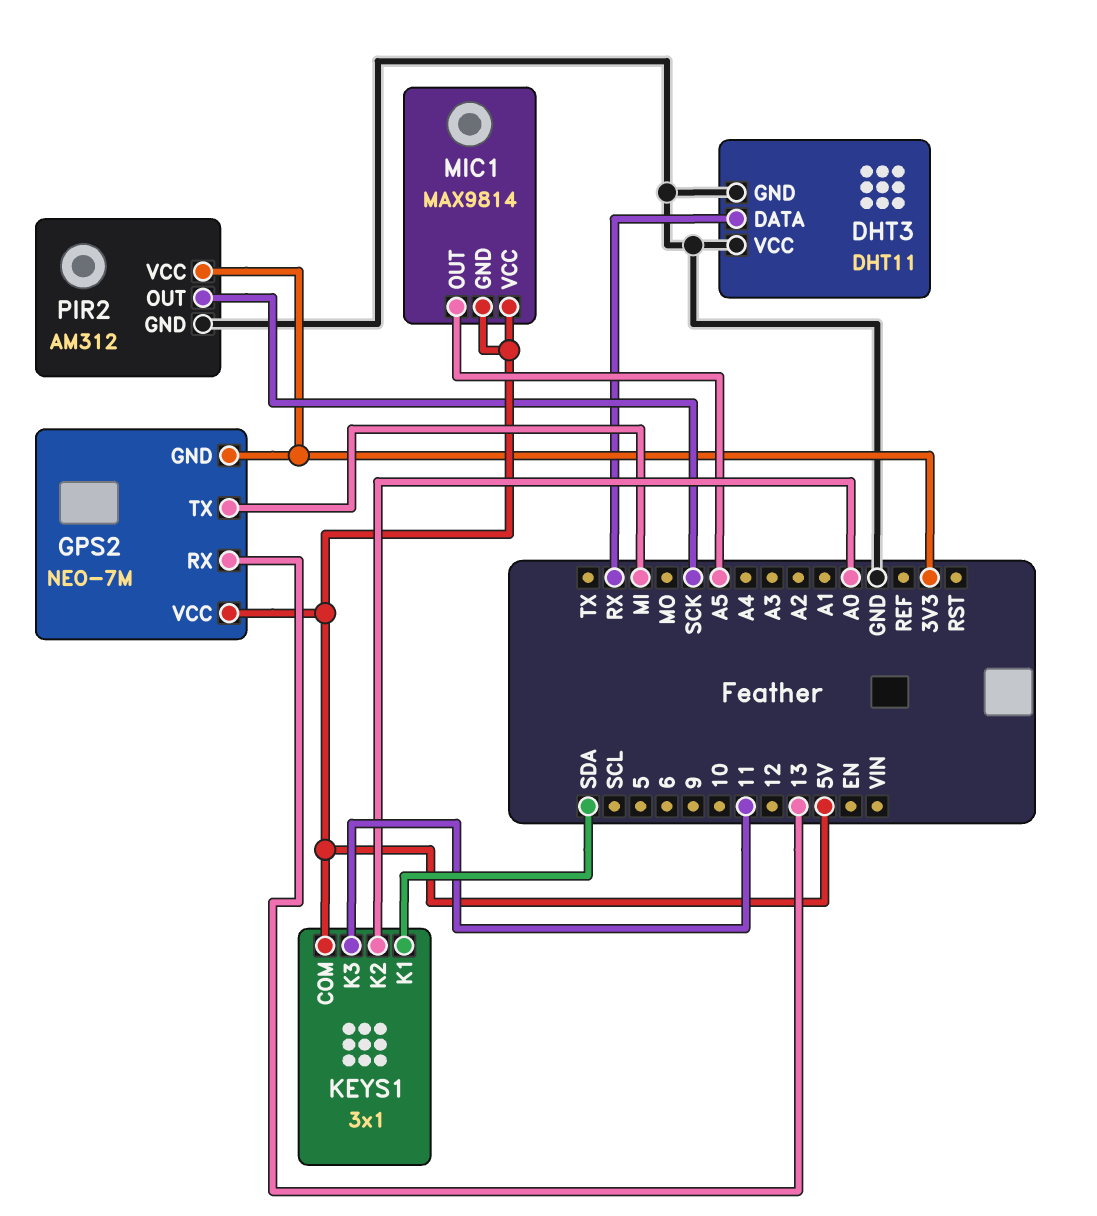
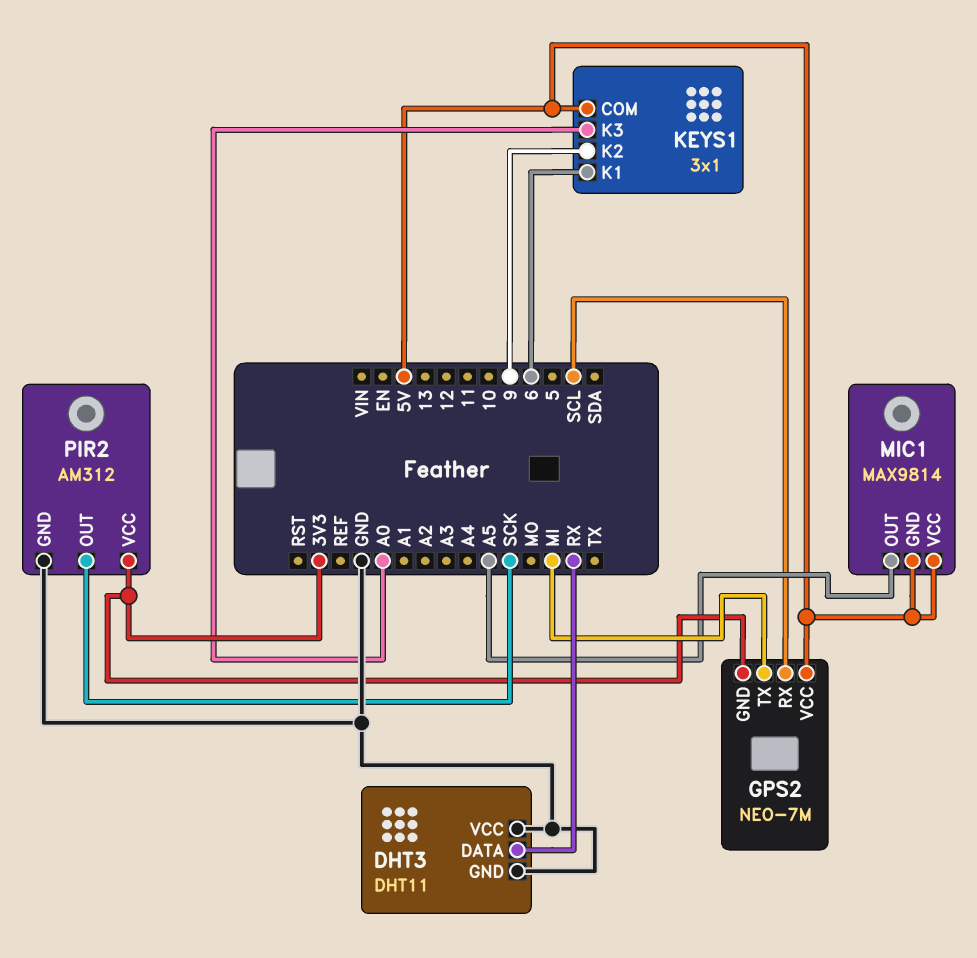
GPS2 pin RX: 13 -> SCL
KEYS1 pin K1: SDA -> 6
KEYS1 pin K2: A0 -> 9
KEYS1 pin K3: 11 -> A0

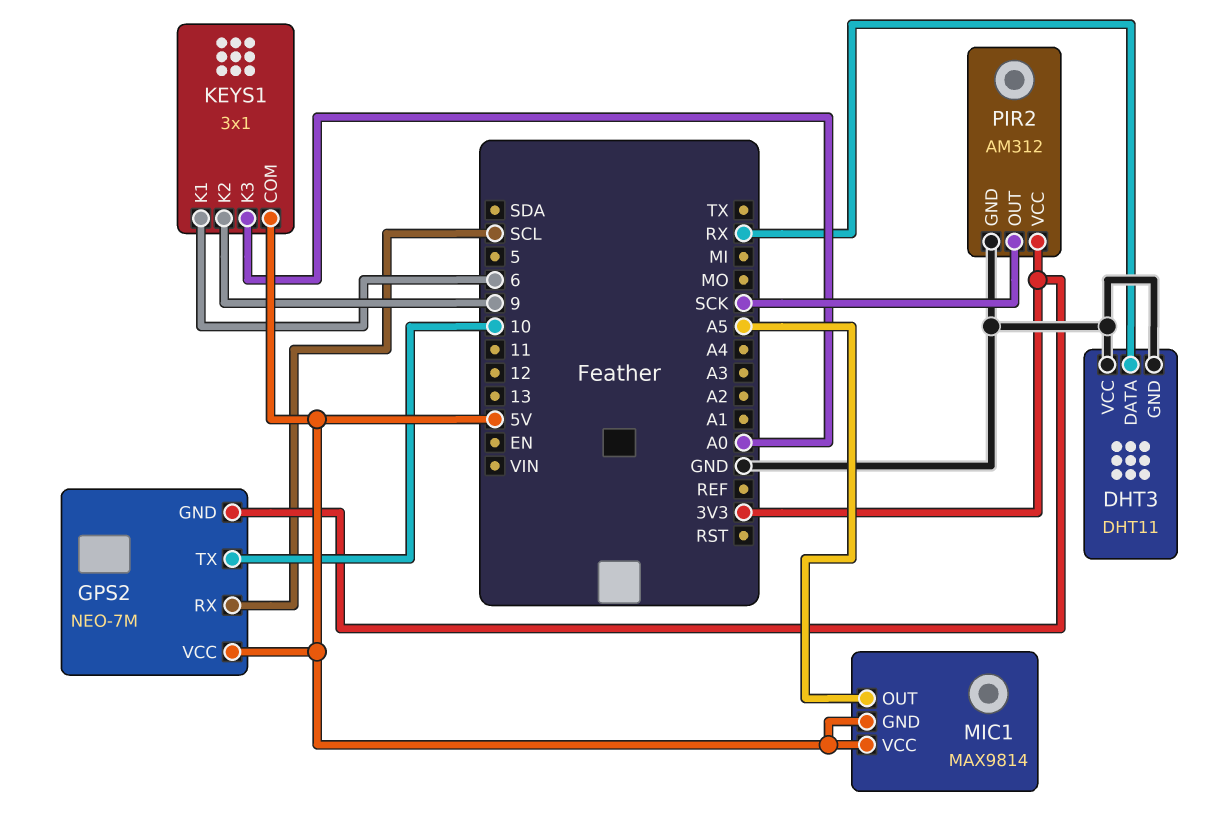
GPS2 pin TX: MI -> 10

